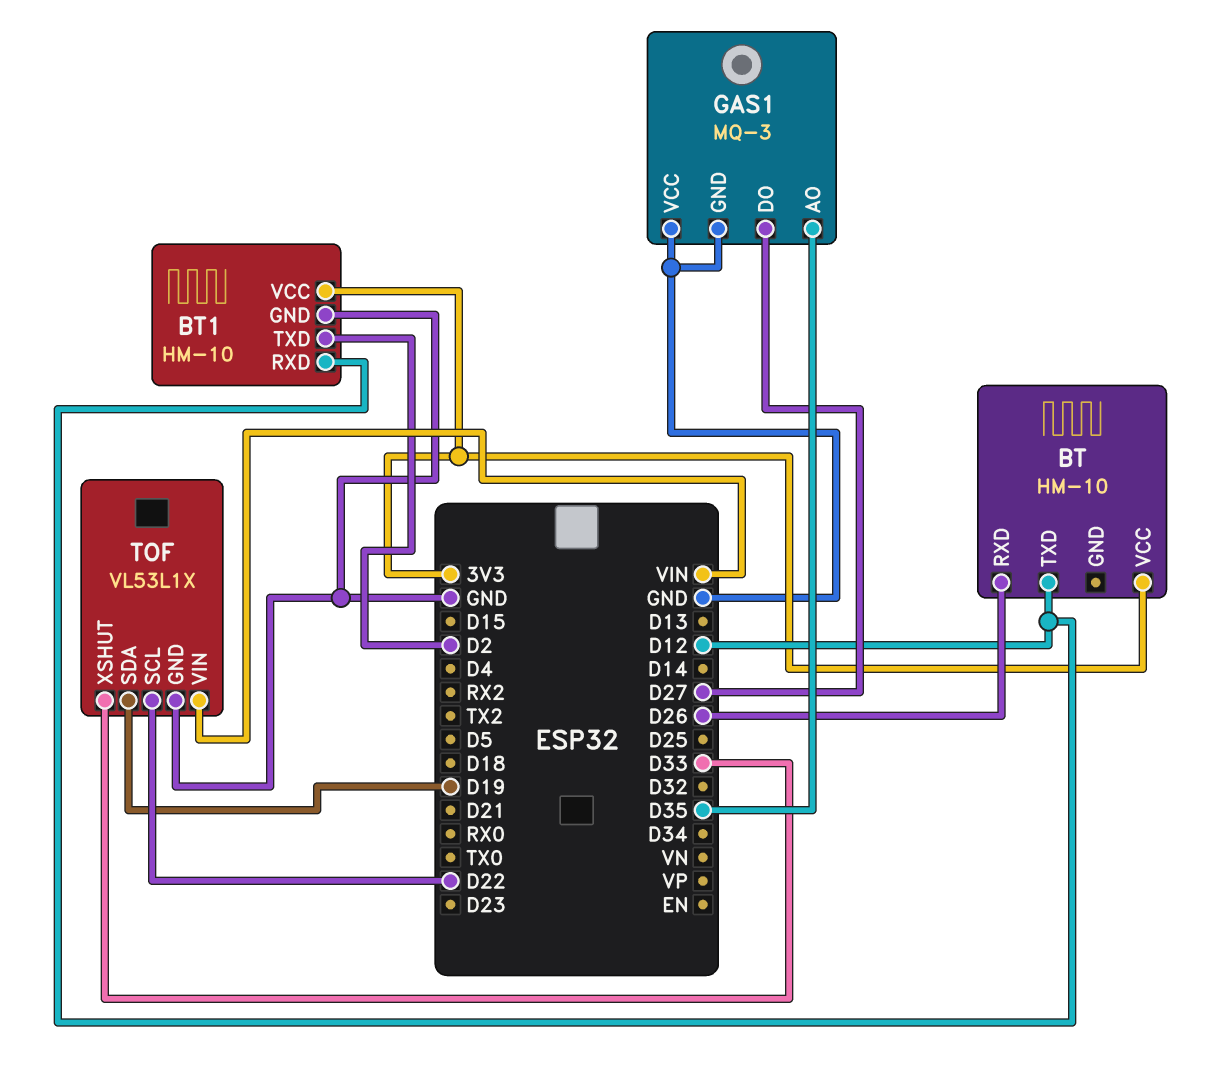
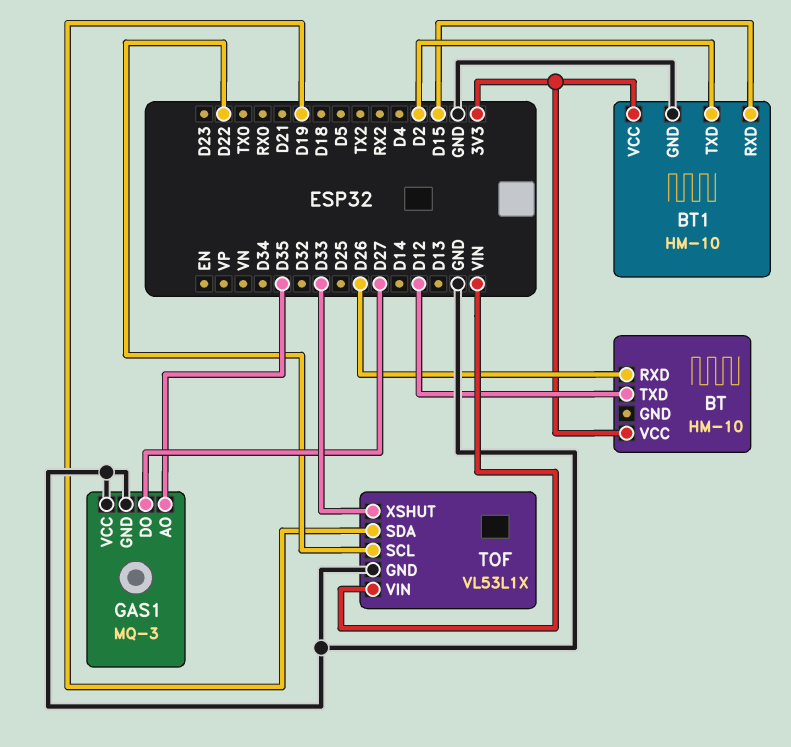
BT1 pin RXD: D12 -> D15

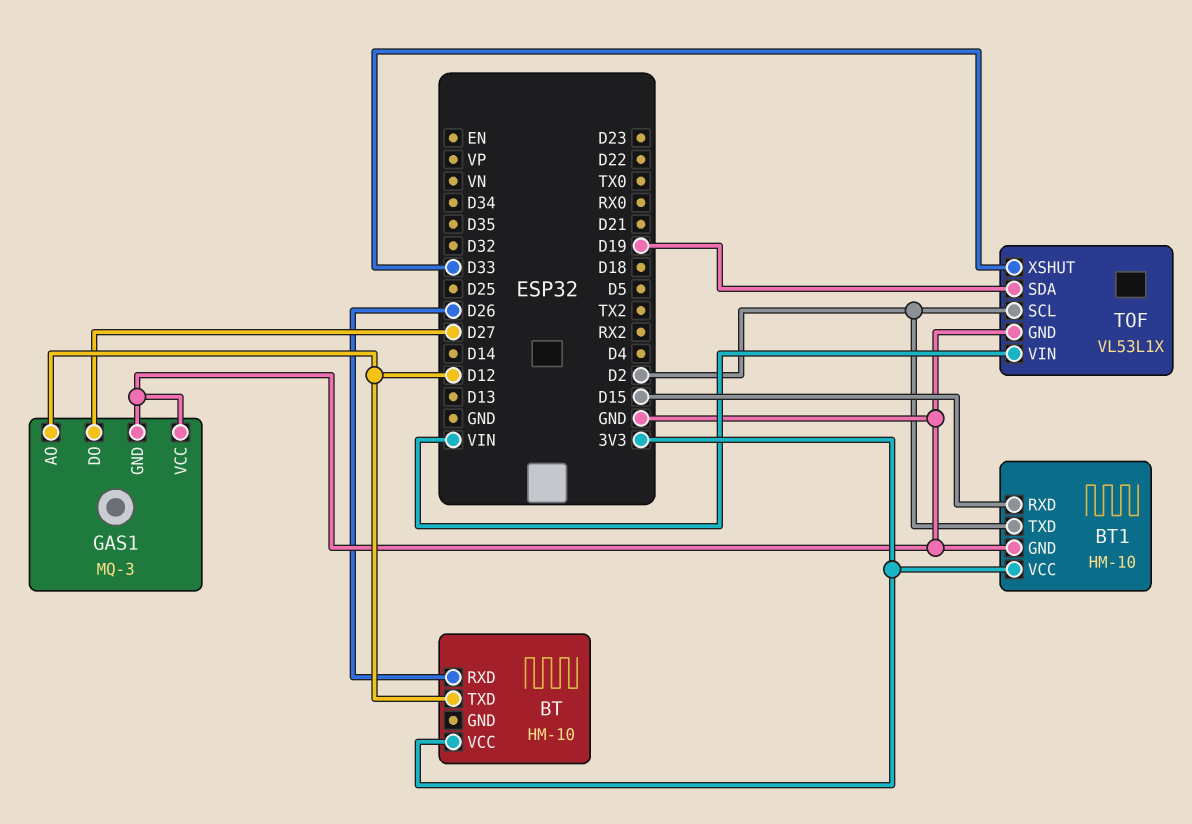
GAS1 pin AO: D35 -> D12
TOF pin SCL: D22 -> D2

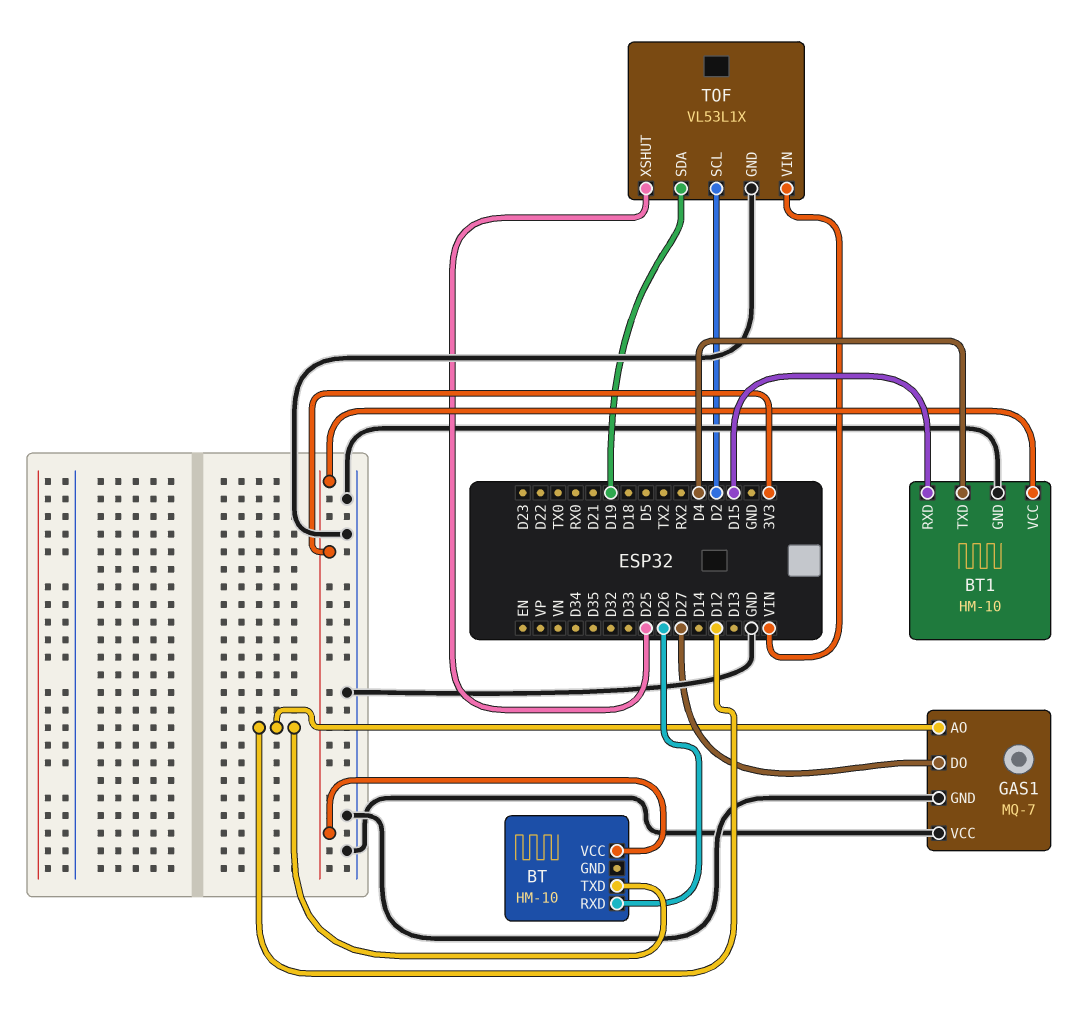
BT1 pin TXD: D2 -> D4
GAS1: MQ-3 -> MQ-7
TOF pin XSHUT: D33 -> D25

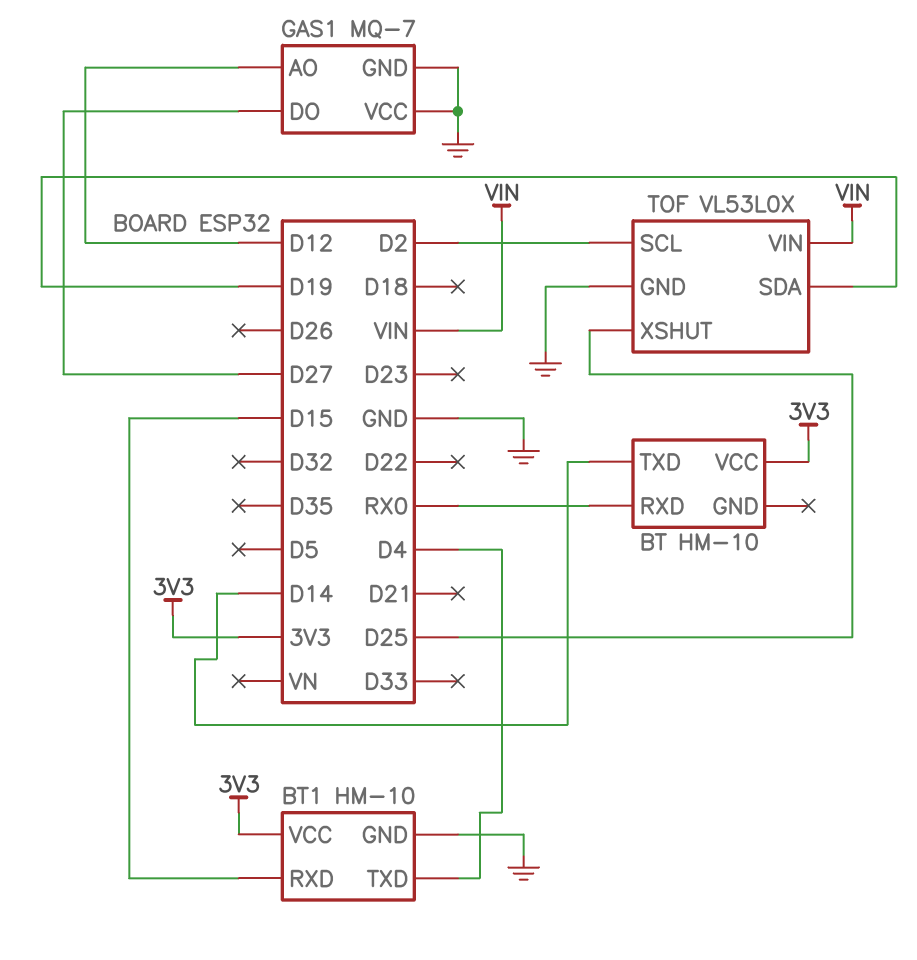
BT pin RXD: D26 -> RX0
BT pin TXD: D12 -> D14
TOF: VL53L1X -> VL53L0X

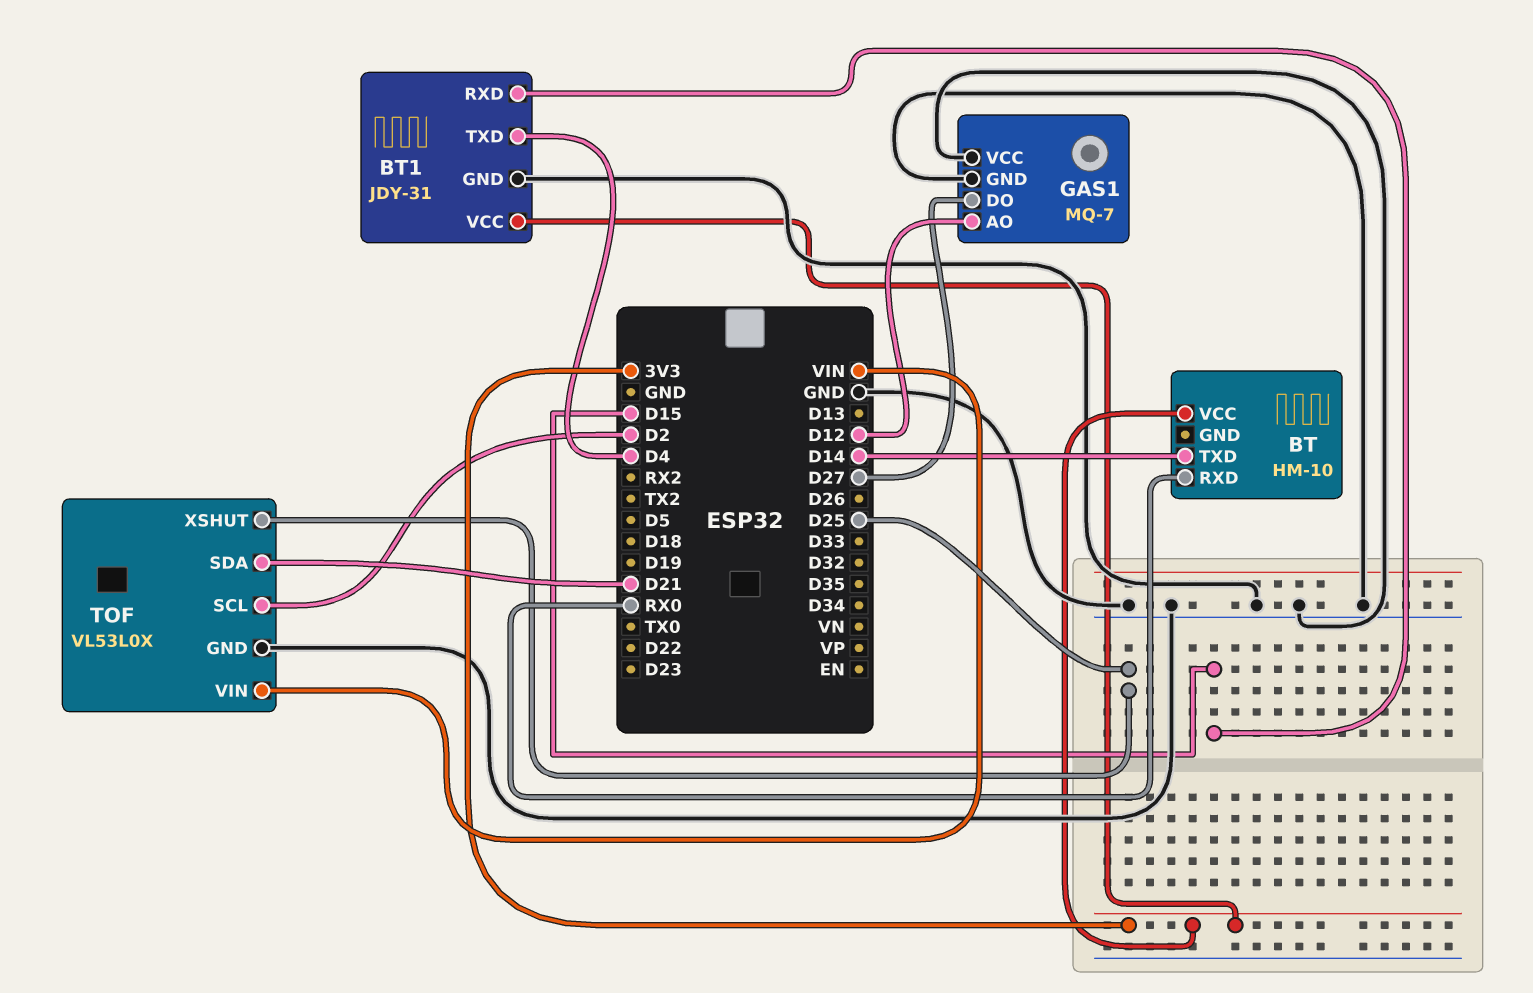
BT1: HM-10 -> JDY-31
TOF pin SDA: D19 -> D21

